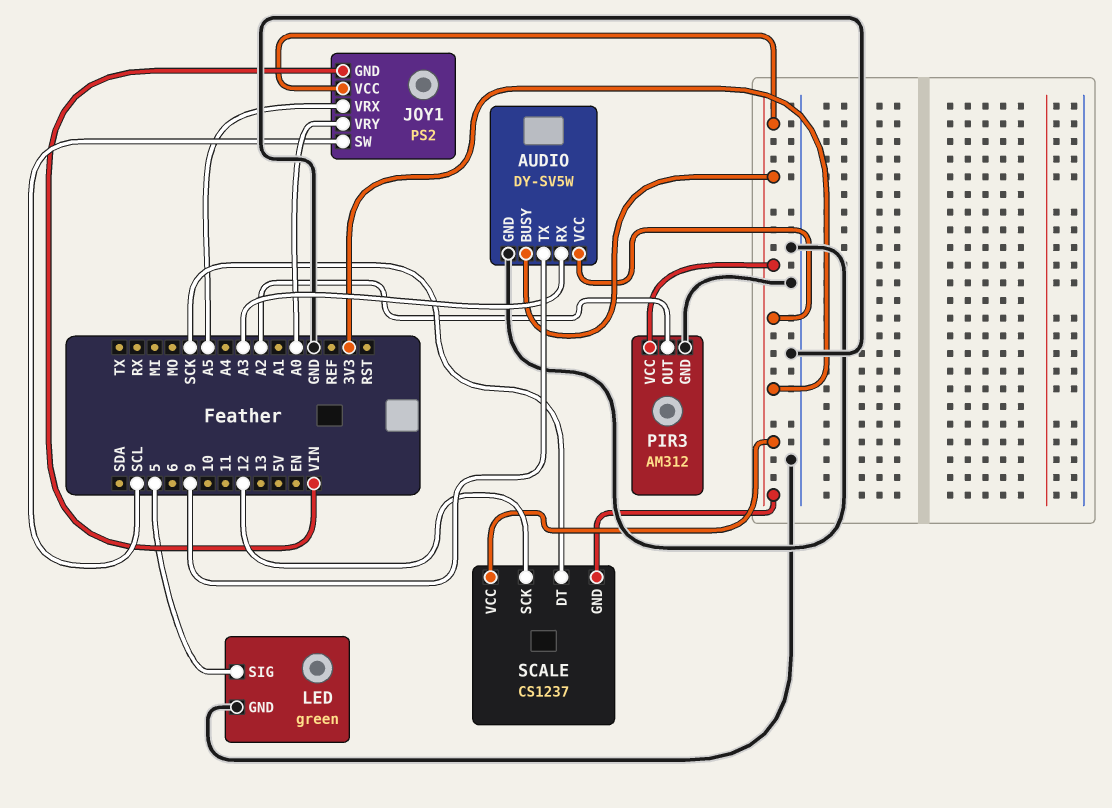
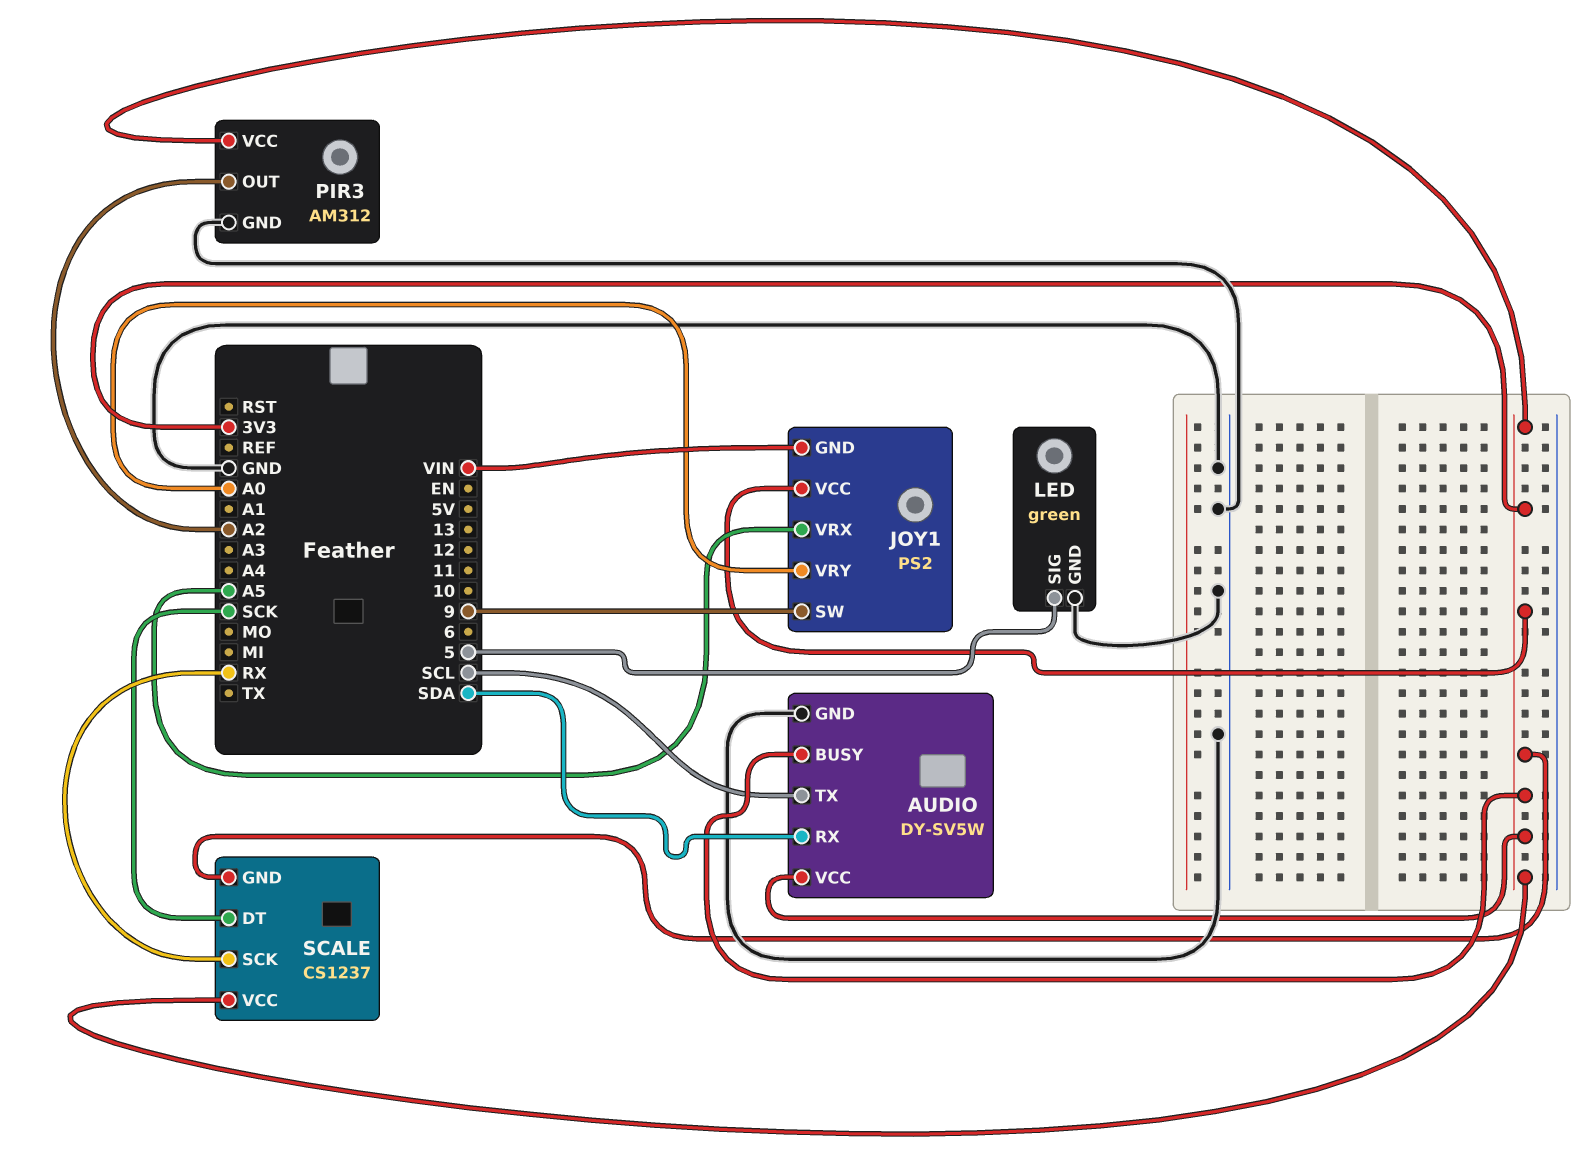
AUDIO pin RX: A3 -> SDA
AUDIO pin TX: 9 -> SCL
JOY1 pin SW: SCL -> 9
SCALE pin SCK: 12 -> RX

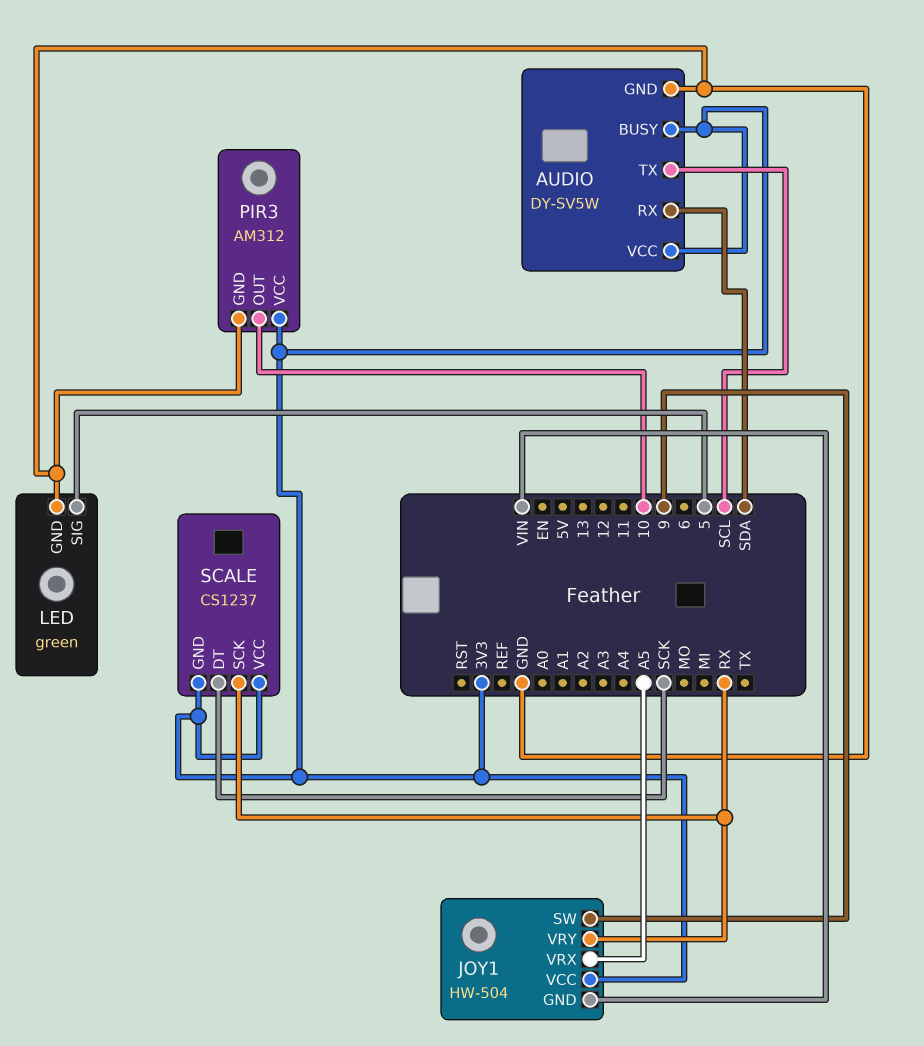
JOY1: PS2 -> HW-504
JOY1 pin VRY: A0 -> RX
PIR3 pin OUT: A2 -> 10

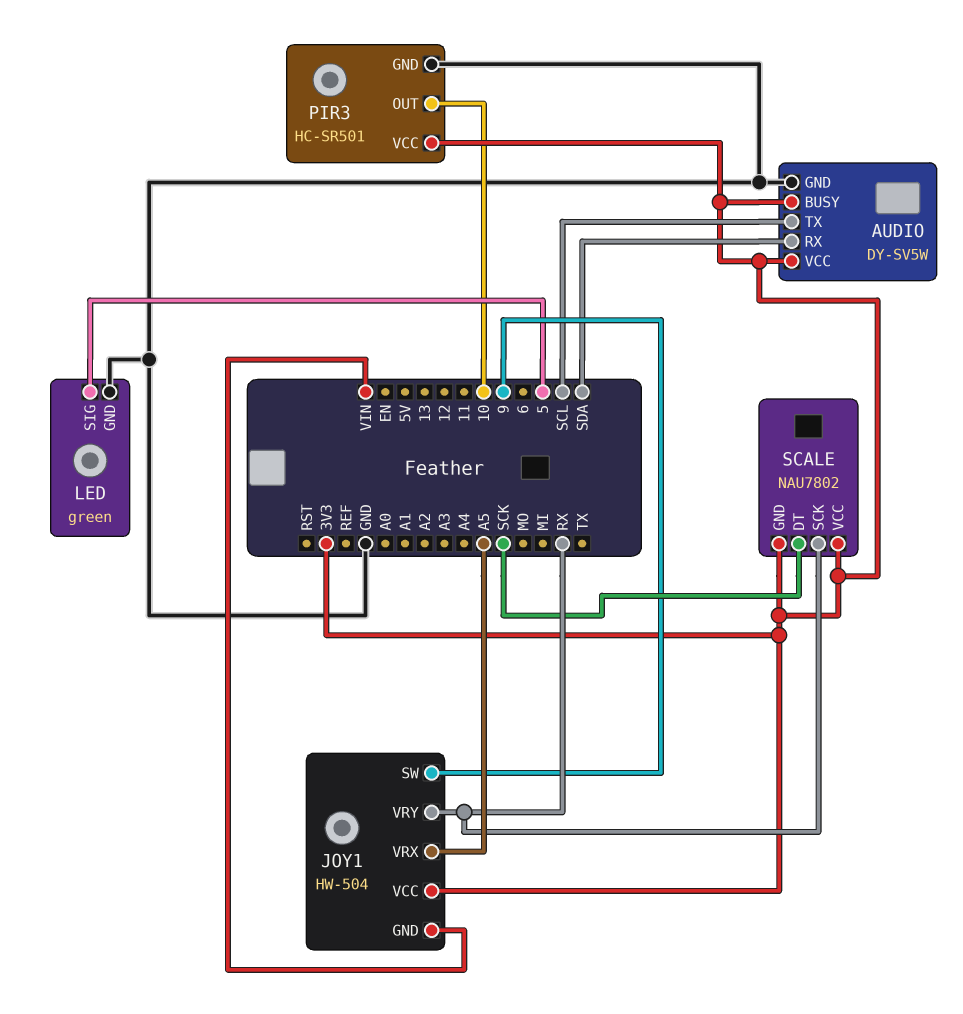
PIR3: AM312 -> HC-SR501
SCALE: CS1237 -> NAU7802

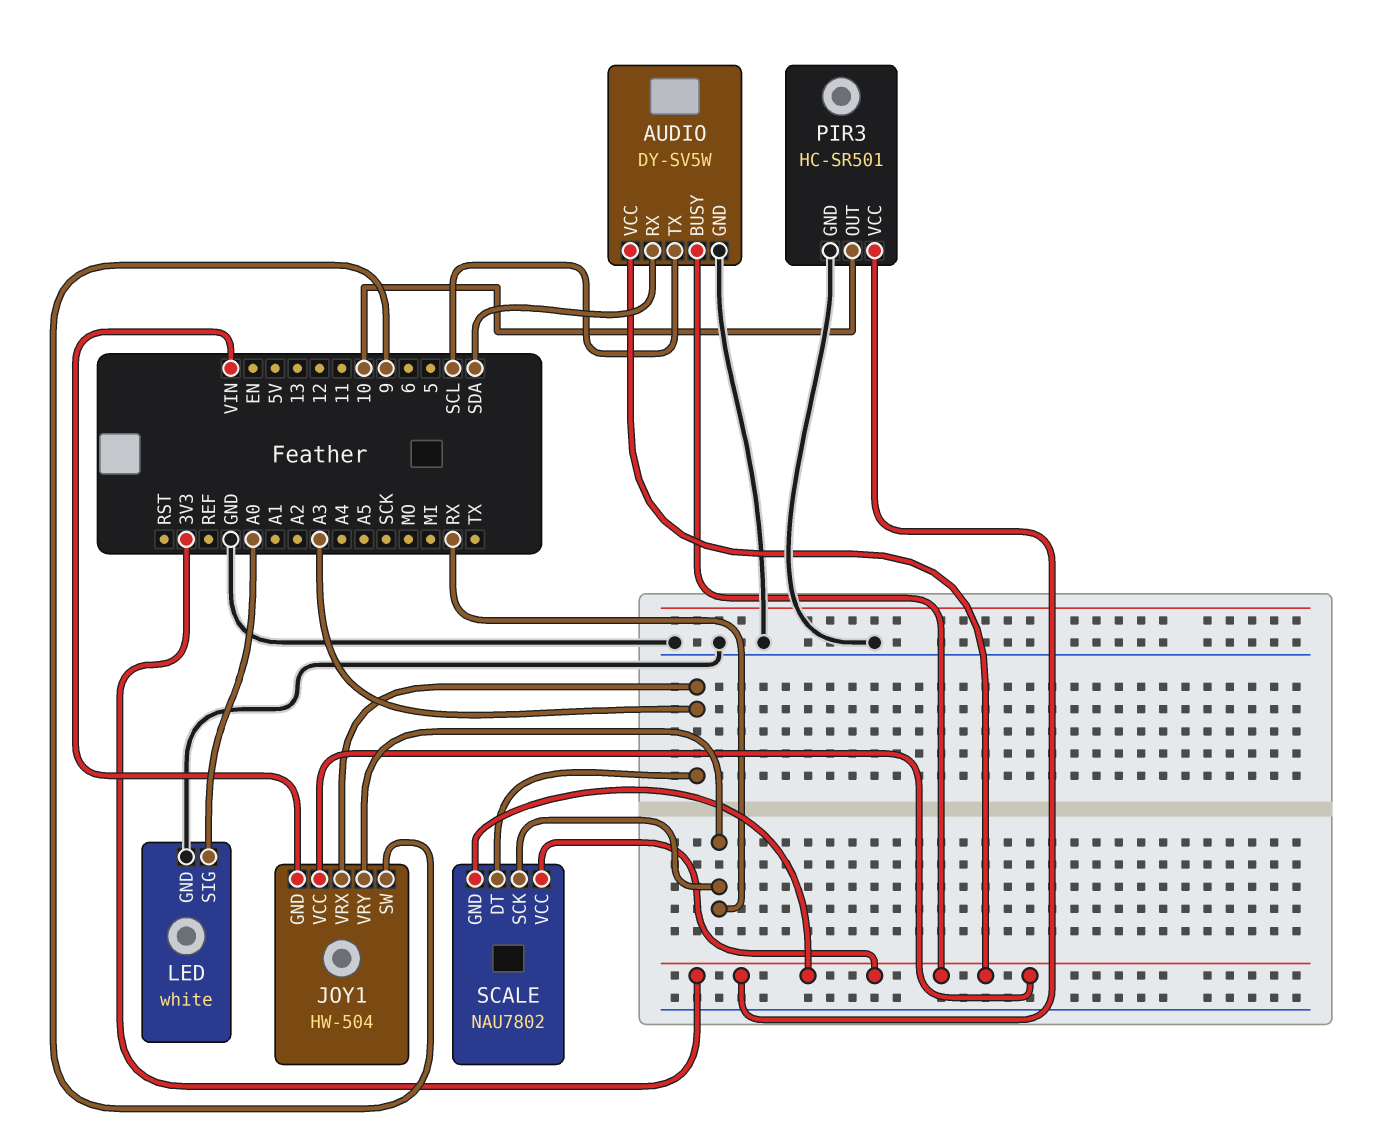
JOY1 pin VRX: A5 -> A3
LED: green -> white
LED pin SIG: 5 -> A0
SCALE pin DT: SCK -> A3

